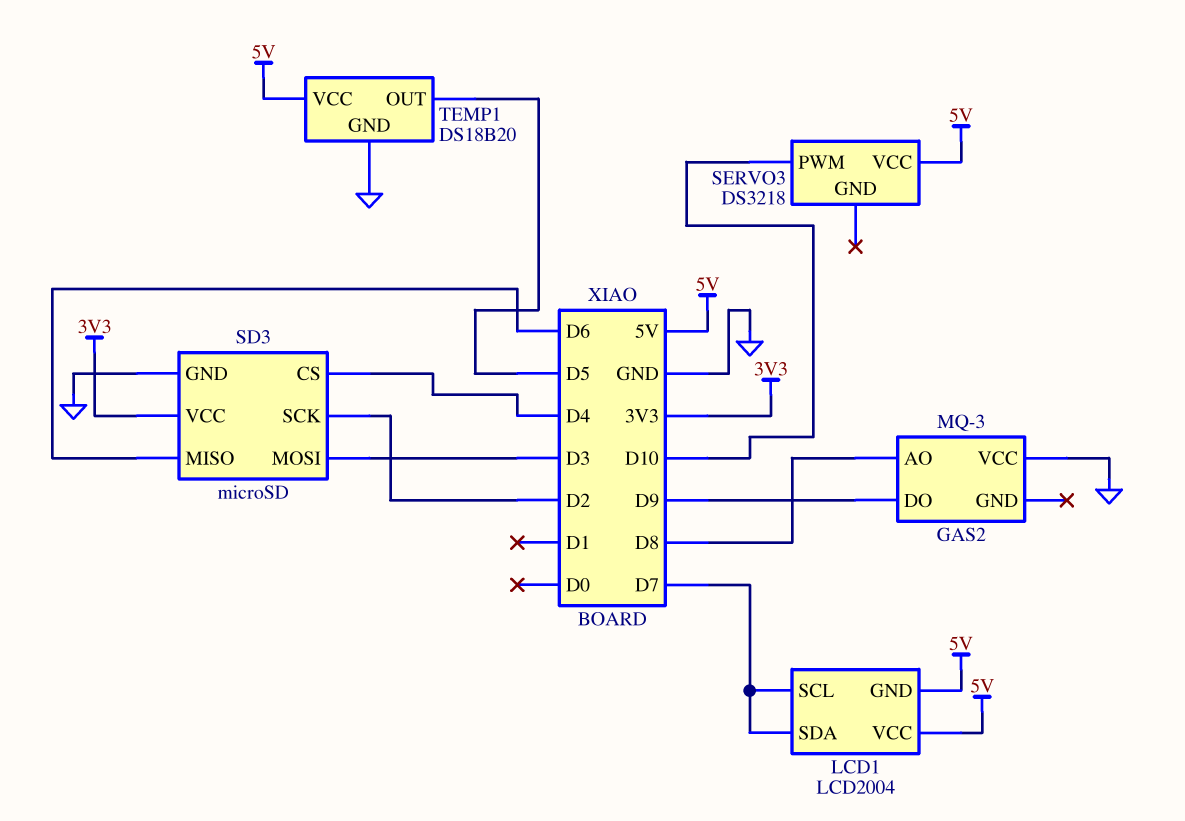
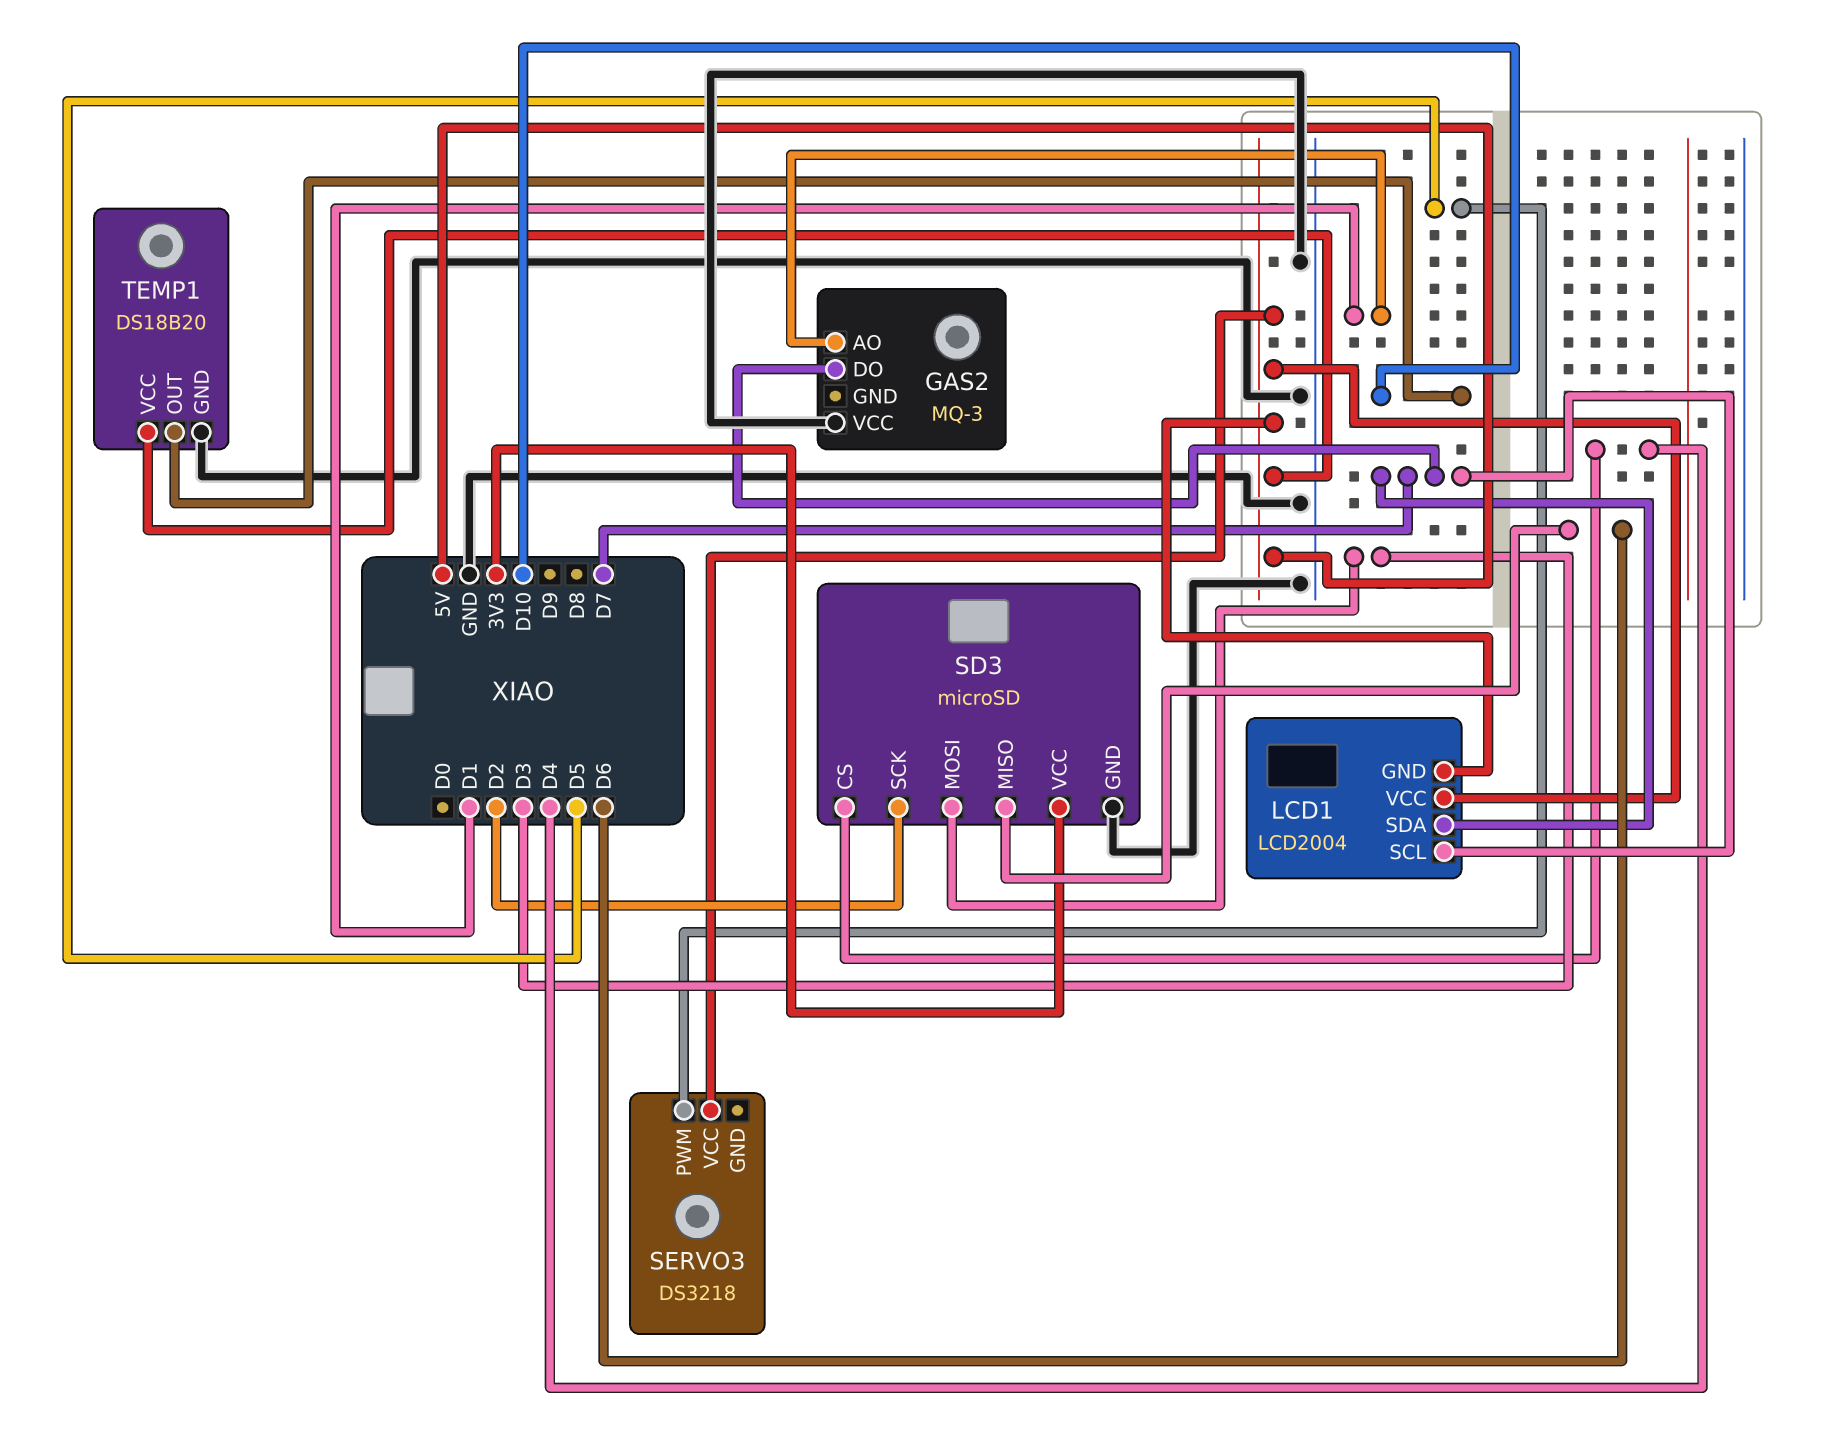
GAS2 pin AO: D8 -> D1
GAS2 pin DO: D9 -> D7
SERVO3 pin PWM: D10 -> D5
TEMP1 pin OUT: D5 -> D10

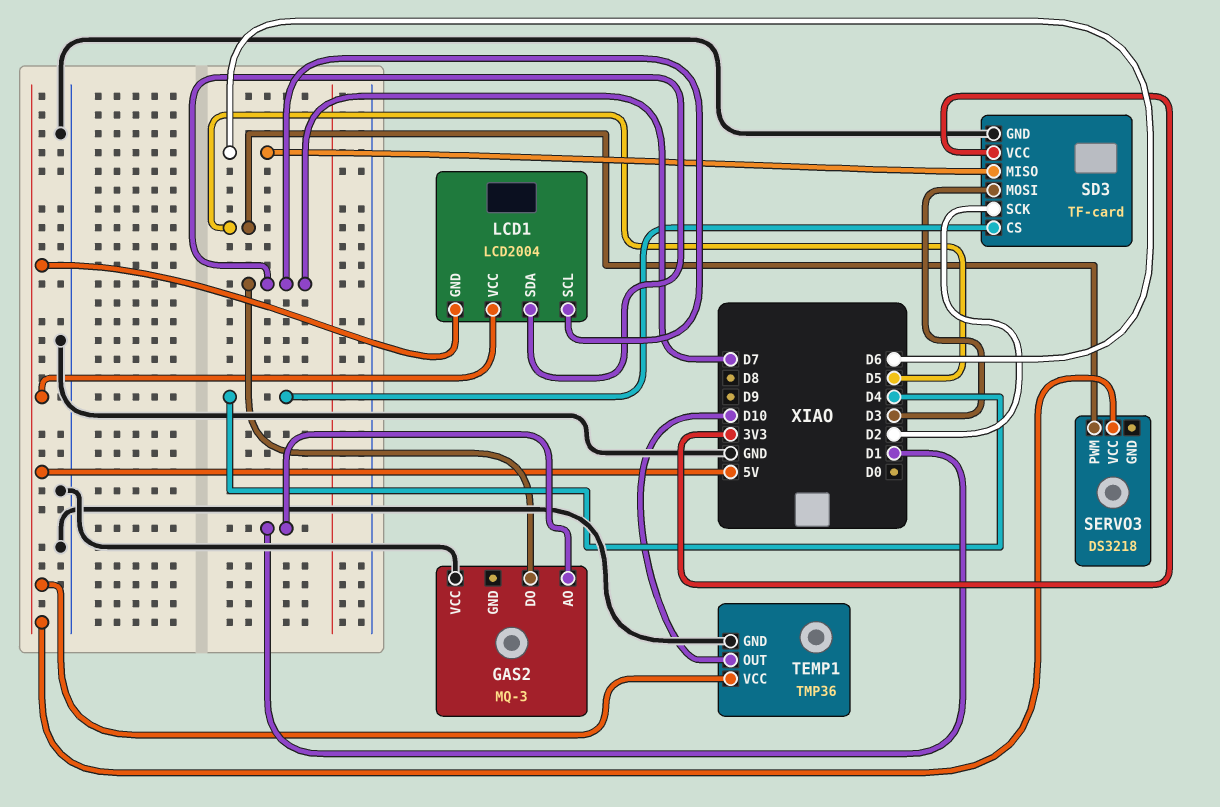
SD3: microSD -> TF-card
TEMP1: DS18B20 -> TMP36

